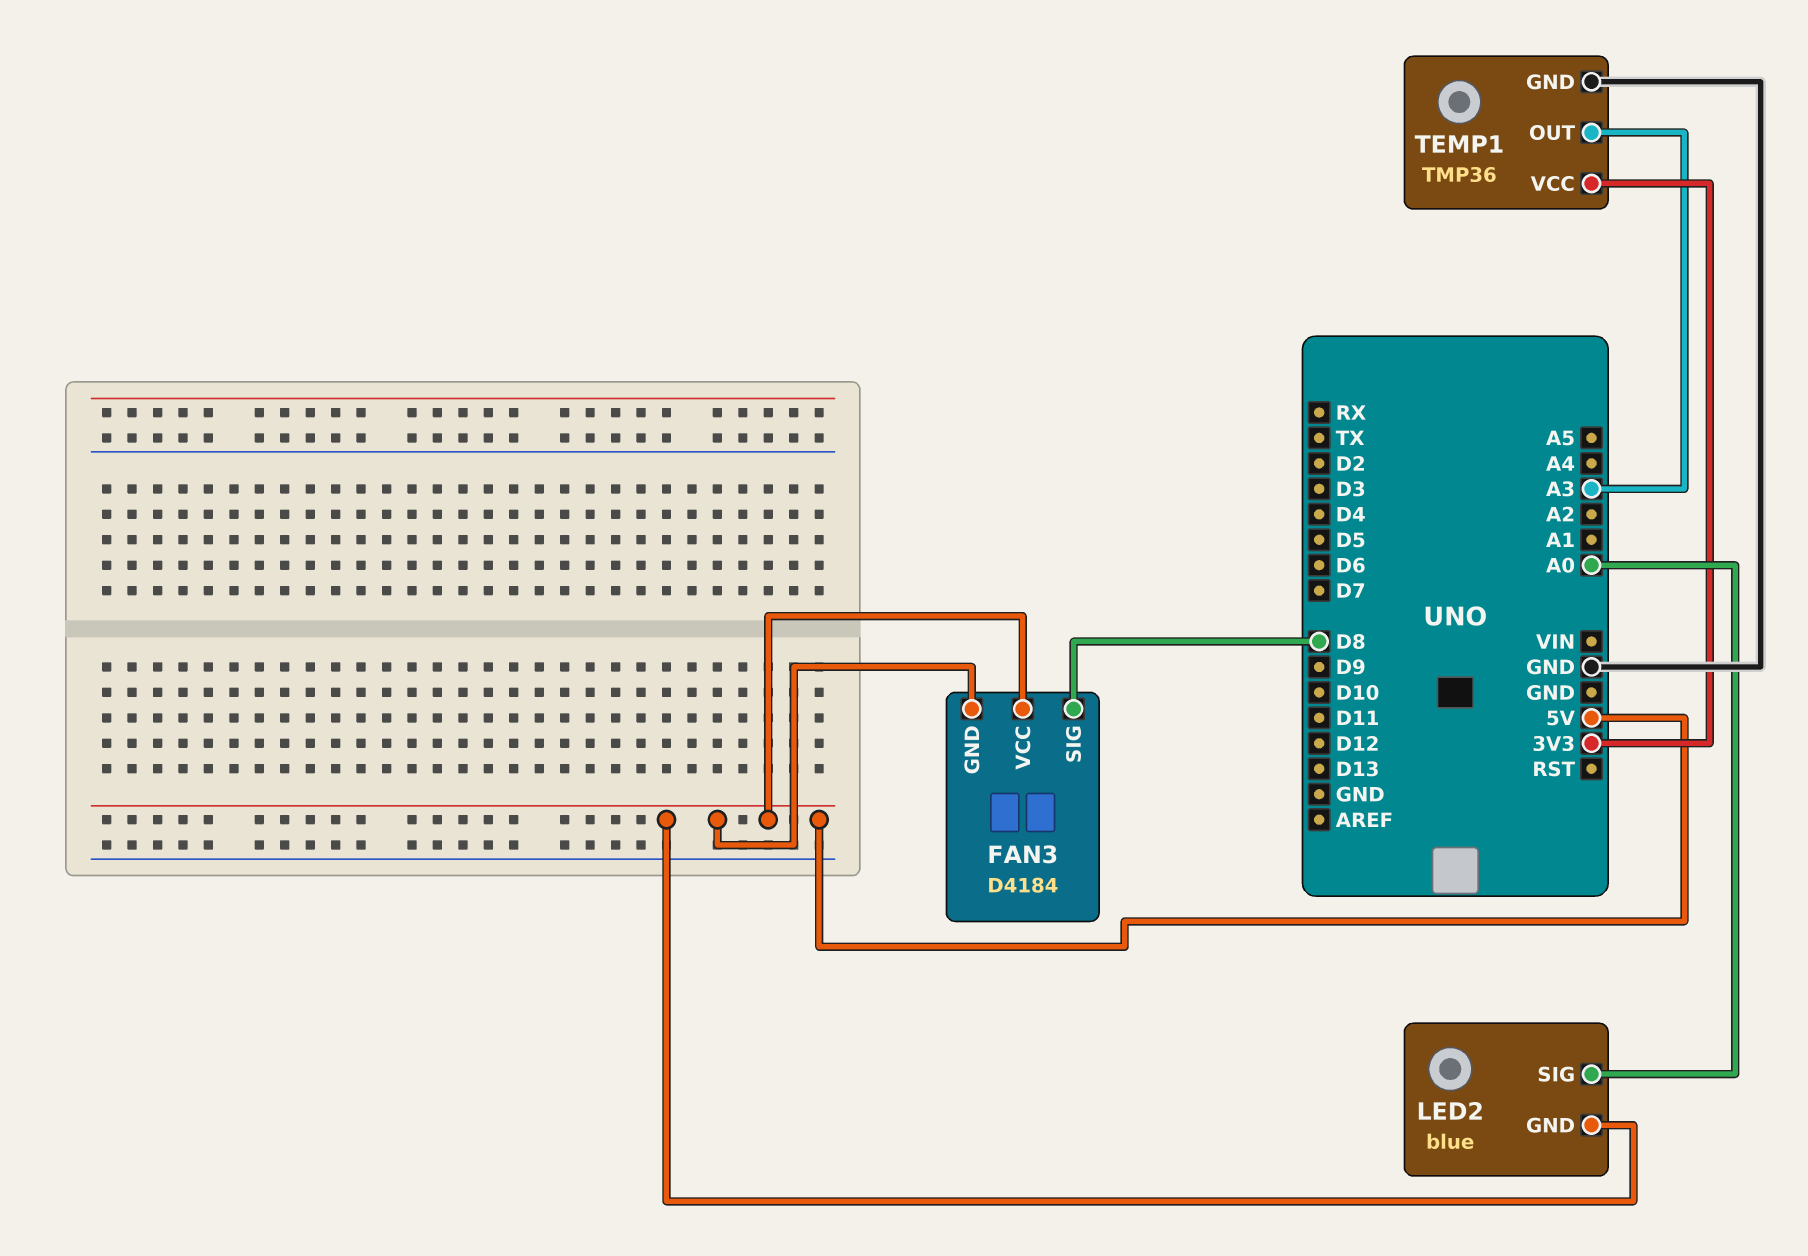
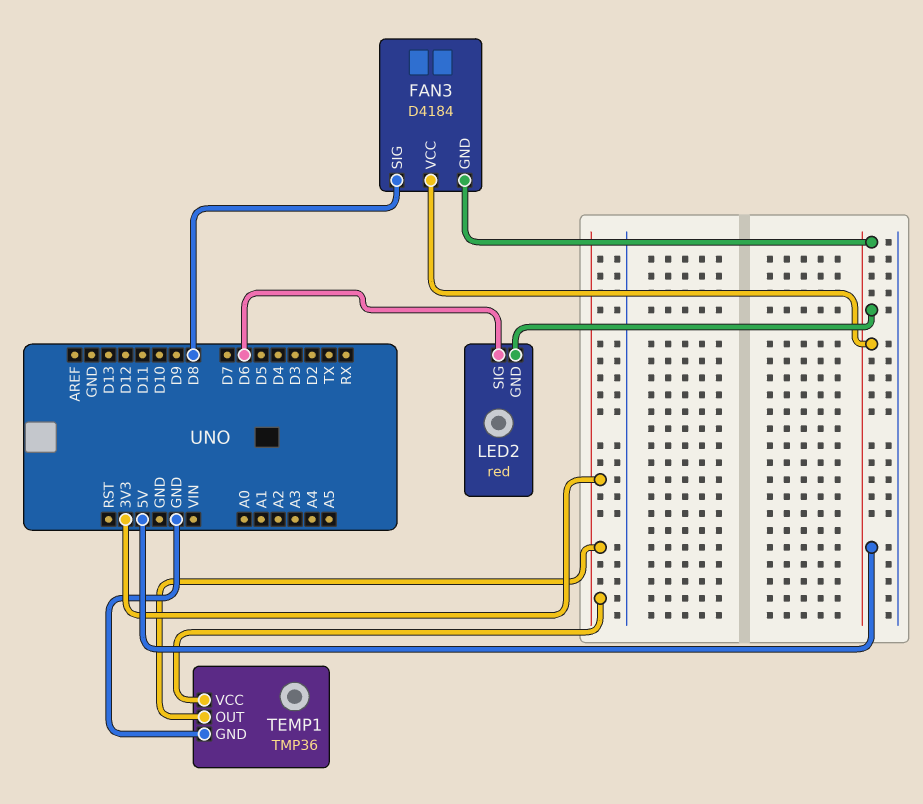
LED2: blue -> red
LED2 pin SIG: A0 -> D6
TEMP1 pin OUT: A3 -> 3V3

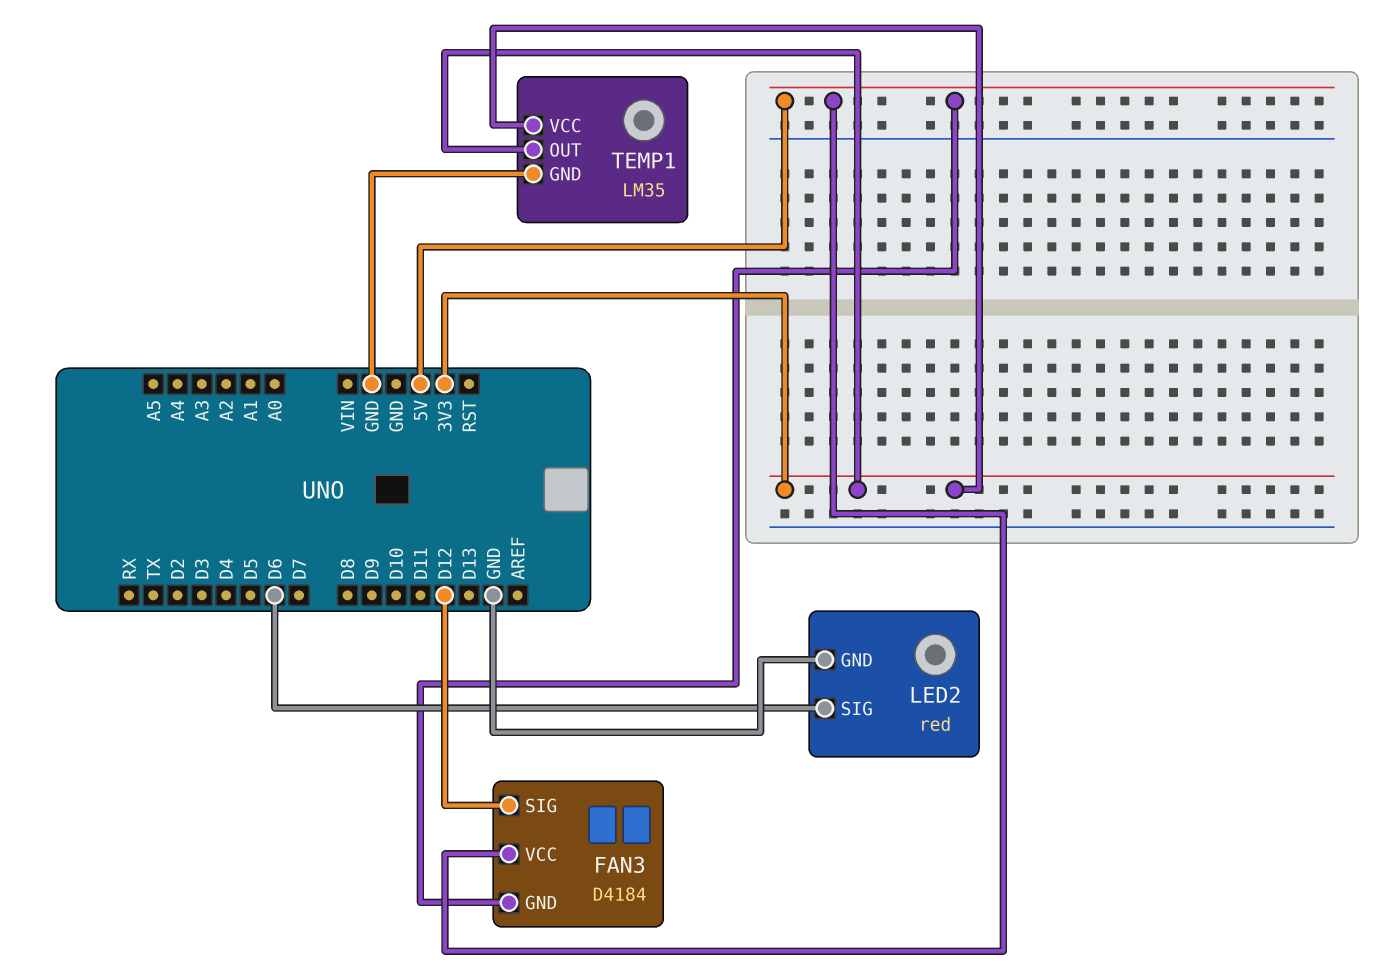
FAN3 pin SIG: D8 -> D12
LED2 pin GND: 5V -> GND
TEMP1: TMP36 -> LM35

